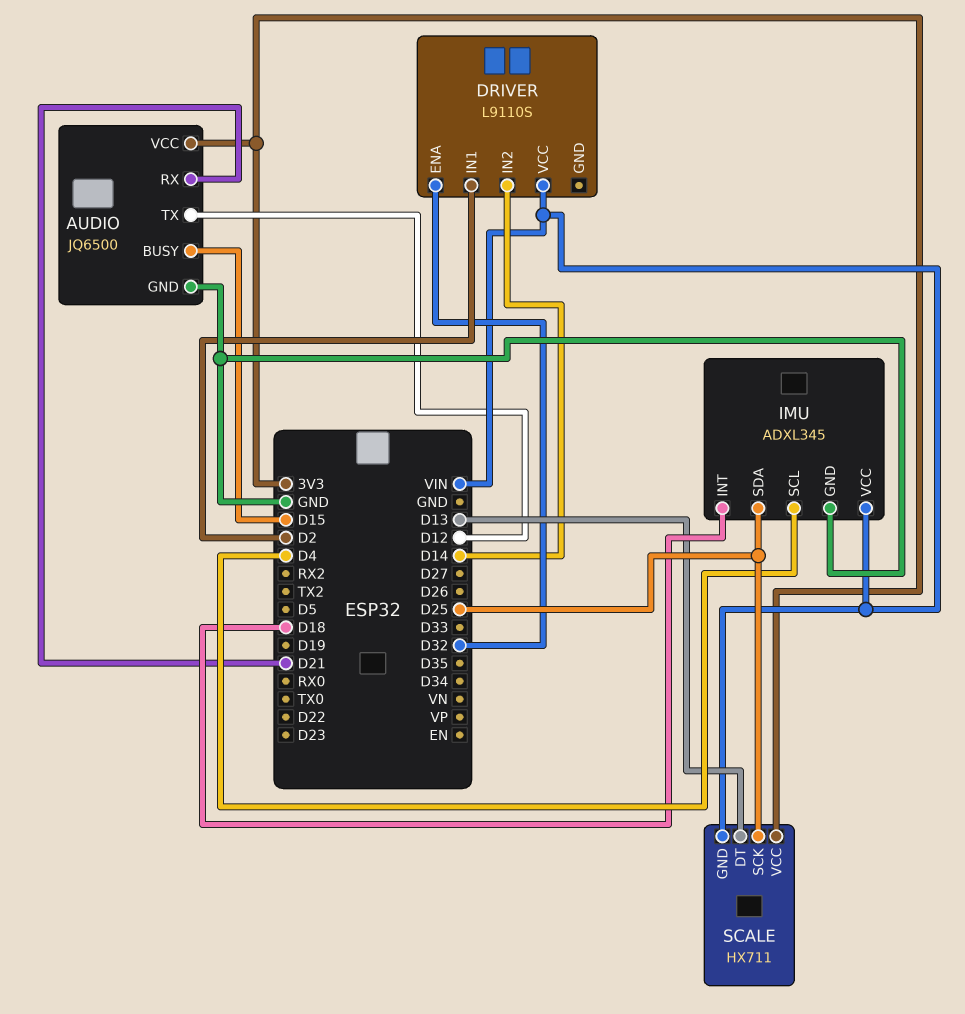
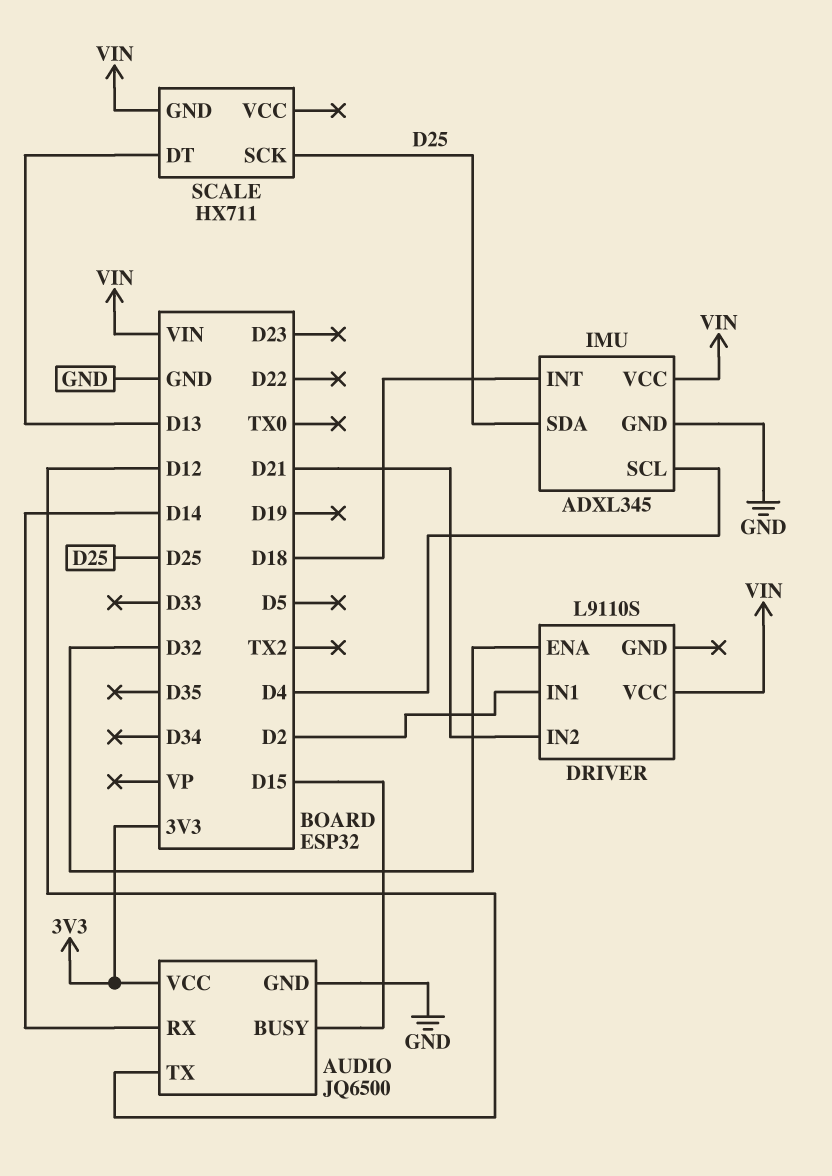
AUDIO pin RX: D21 -> D14
DRIVER pin IN2: D14 -> D21
SCALE pin VCC: 3V3 -> none

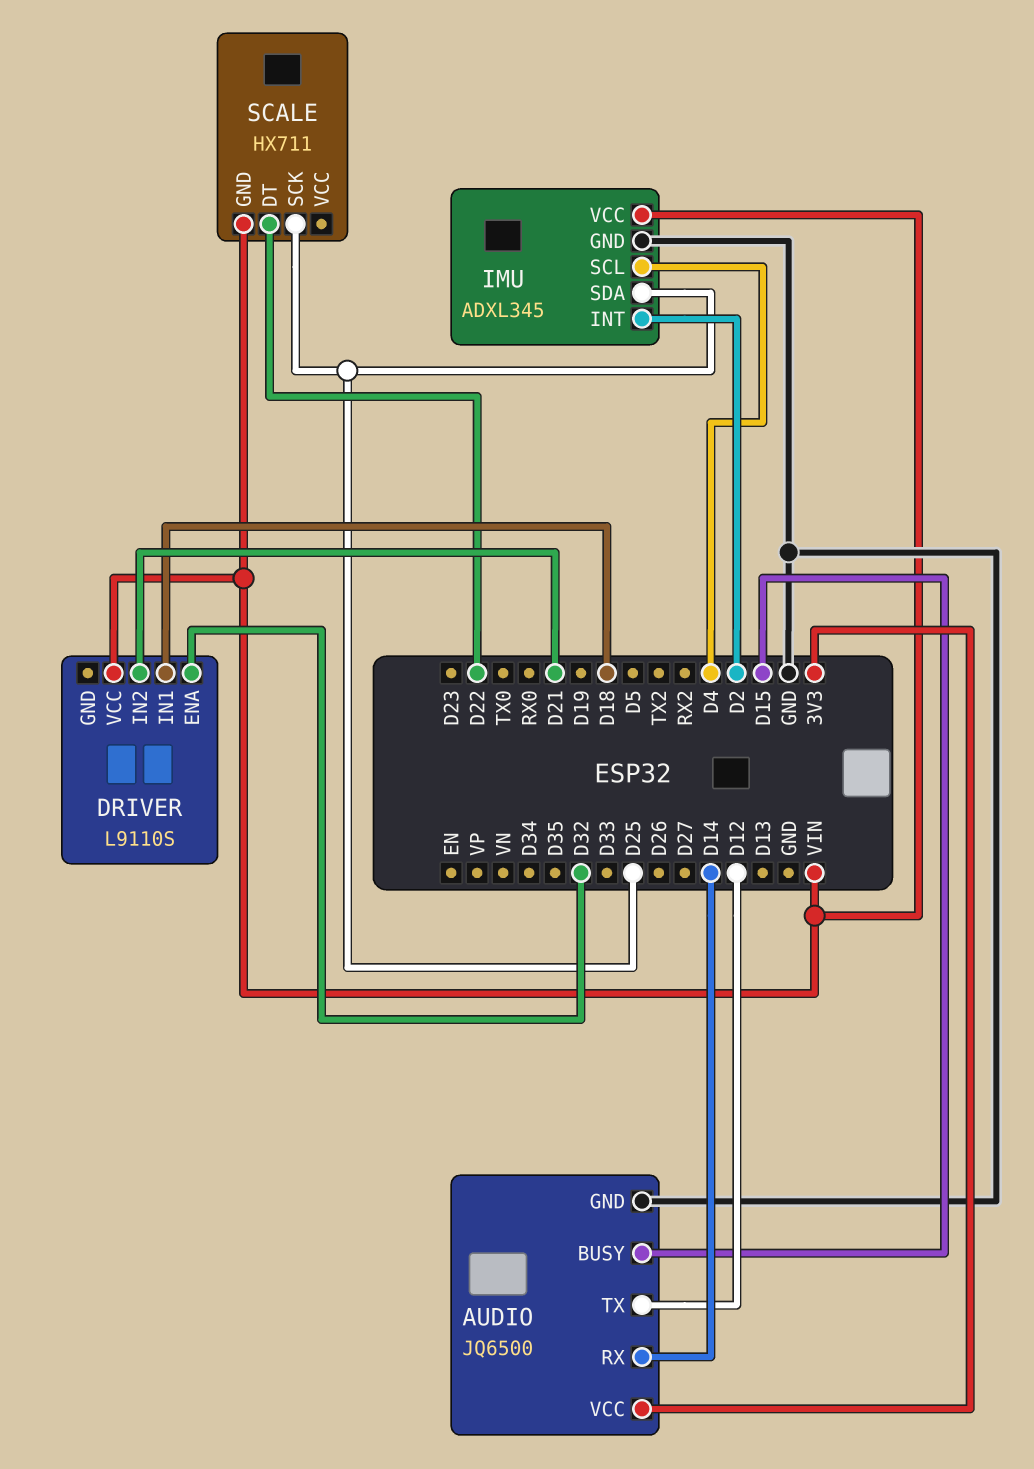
DRIVER pin IN1: D2 -> D18
IMU pin INT: D18 -> D2
SCALE pin DT: D13 -> D22

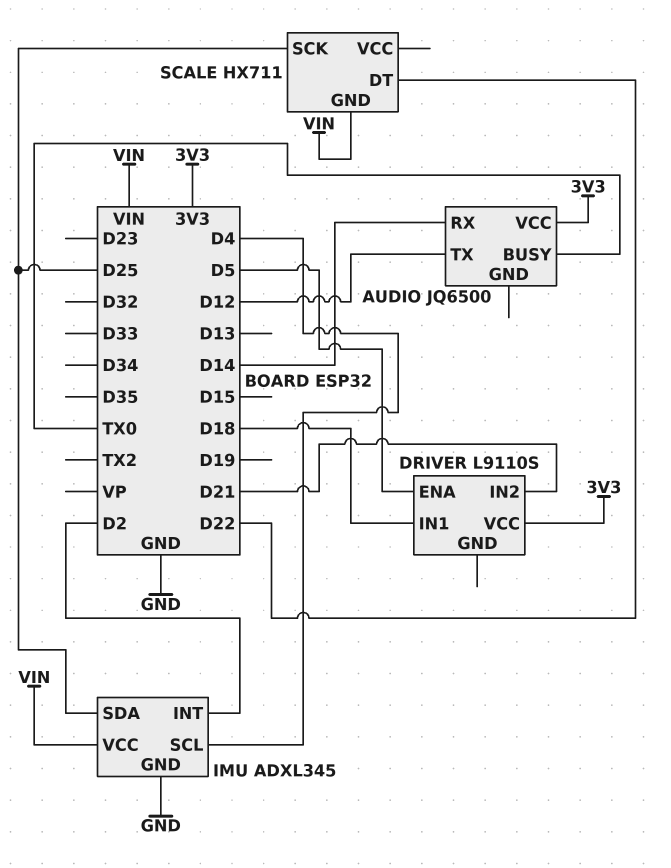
AUDIO pin BUSY: D15 -> TX0
AUDIO pin GND: GND -> none
DRIVER pin ENA: D32 -> D5
DRIVER pin VCC: VIN -> 3V3

